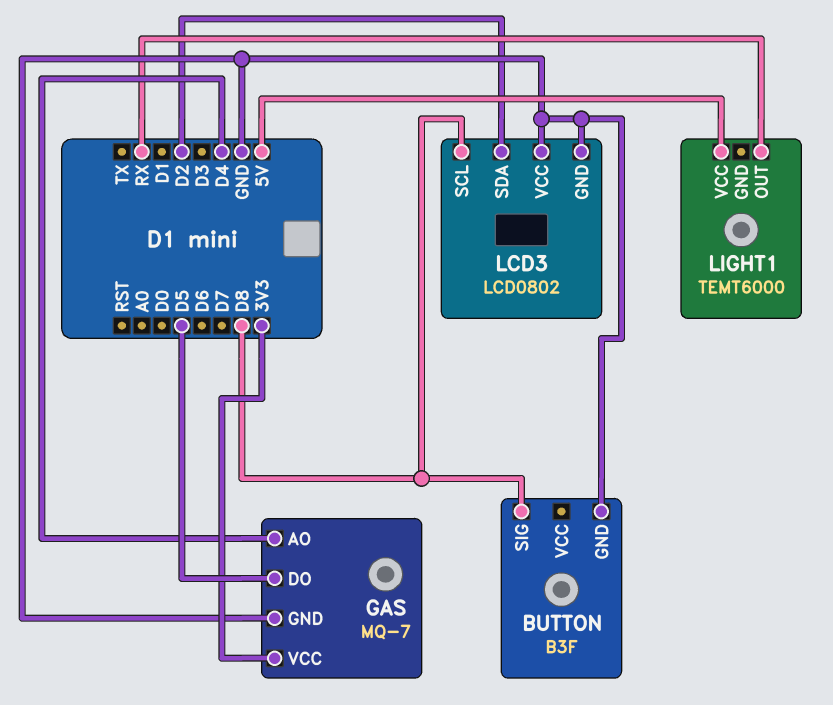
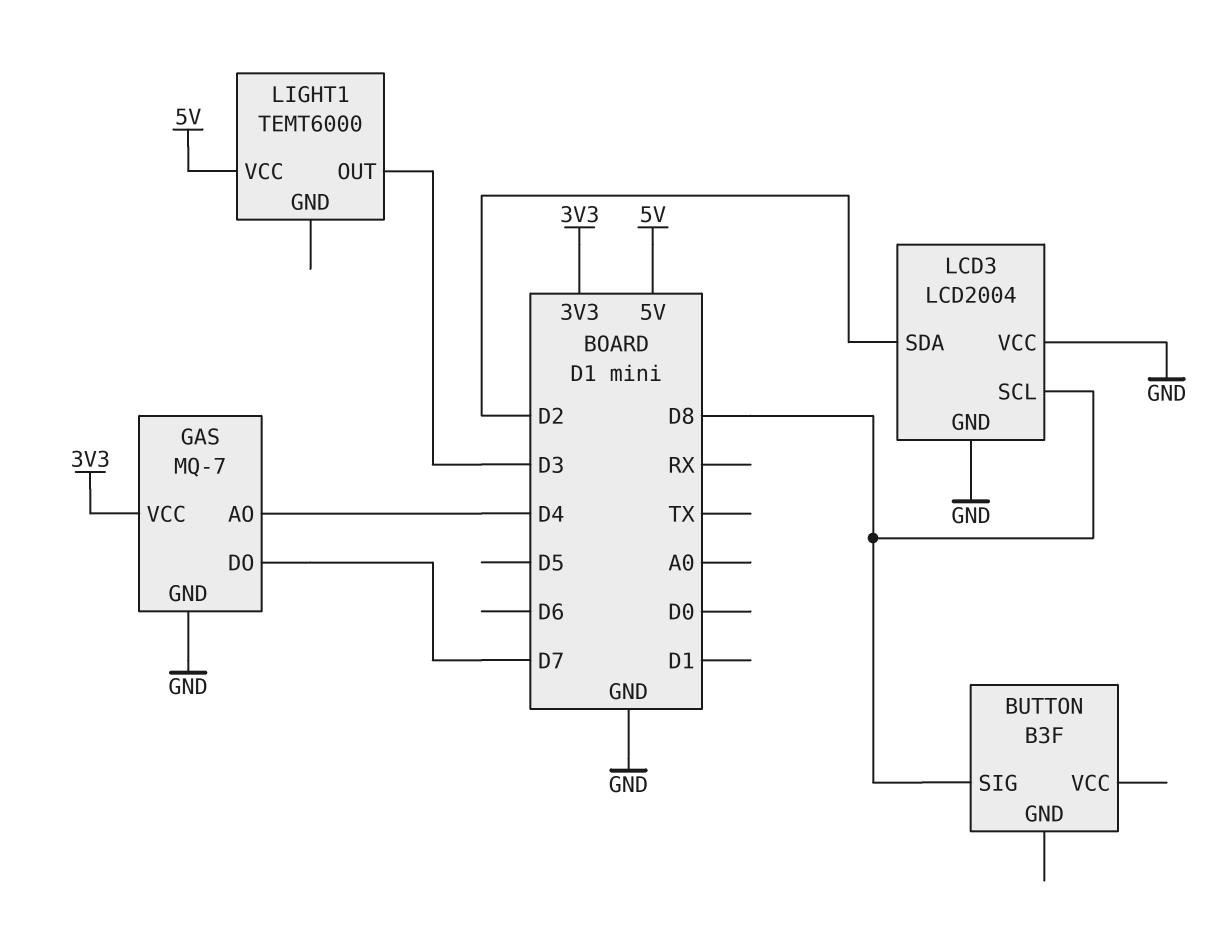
BUTTON pin GND: GND -> none
GAS pin DO: D5 -> D7
LCD3: LCD0802 -> LCD2004
LIGHT1 pin OUT: RX -> D3

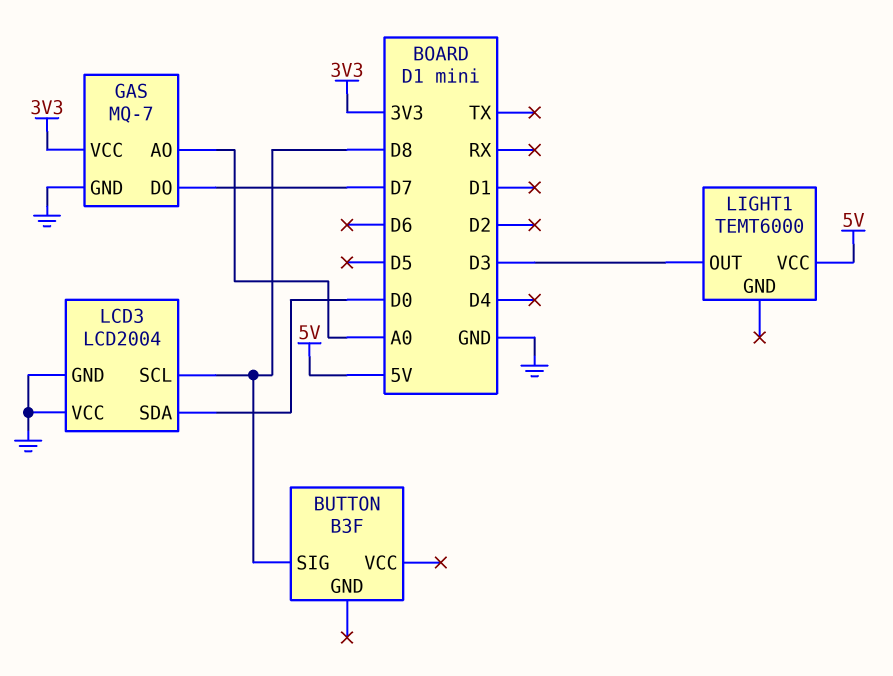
GAS pin AO: D4 -> A0
LCD3 pin SDA: D2 -> D0

